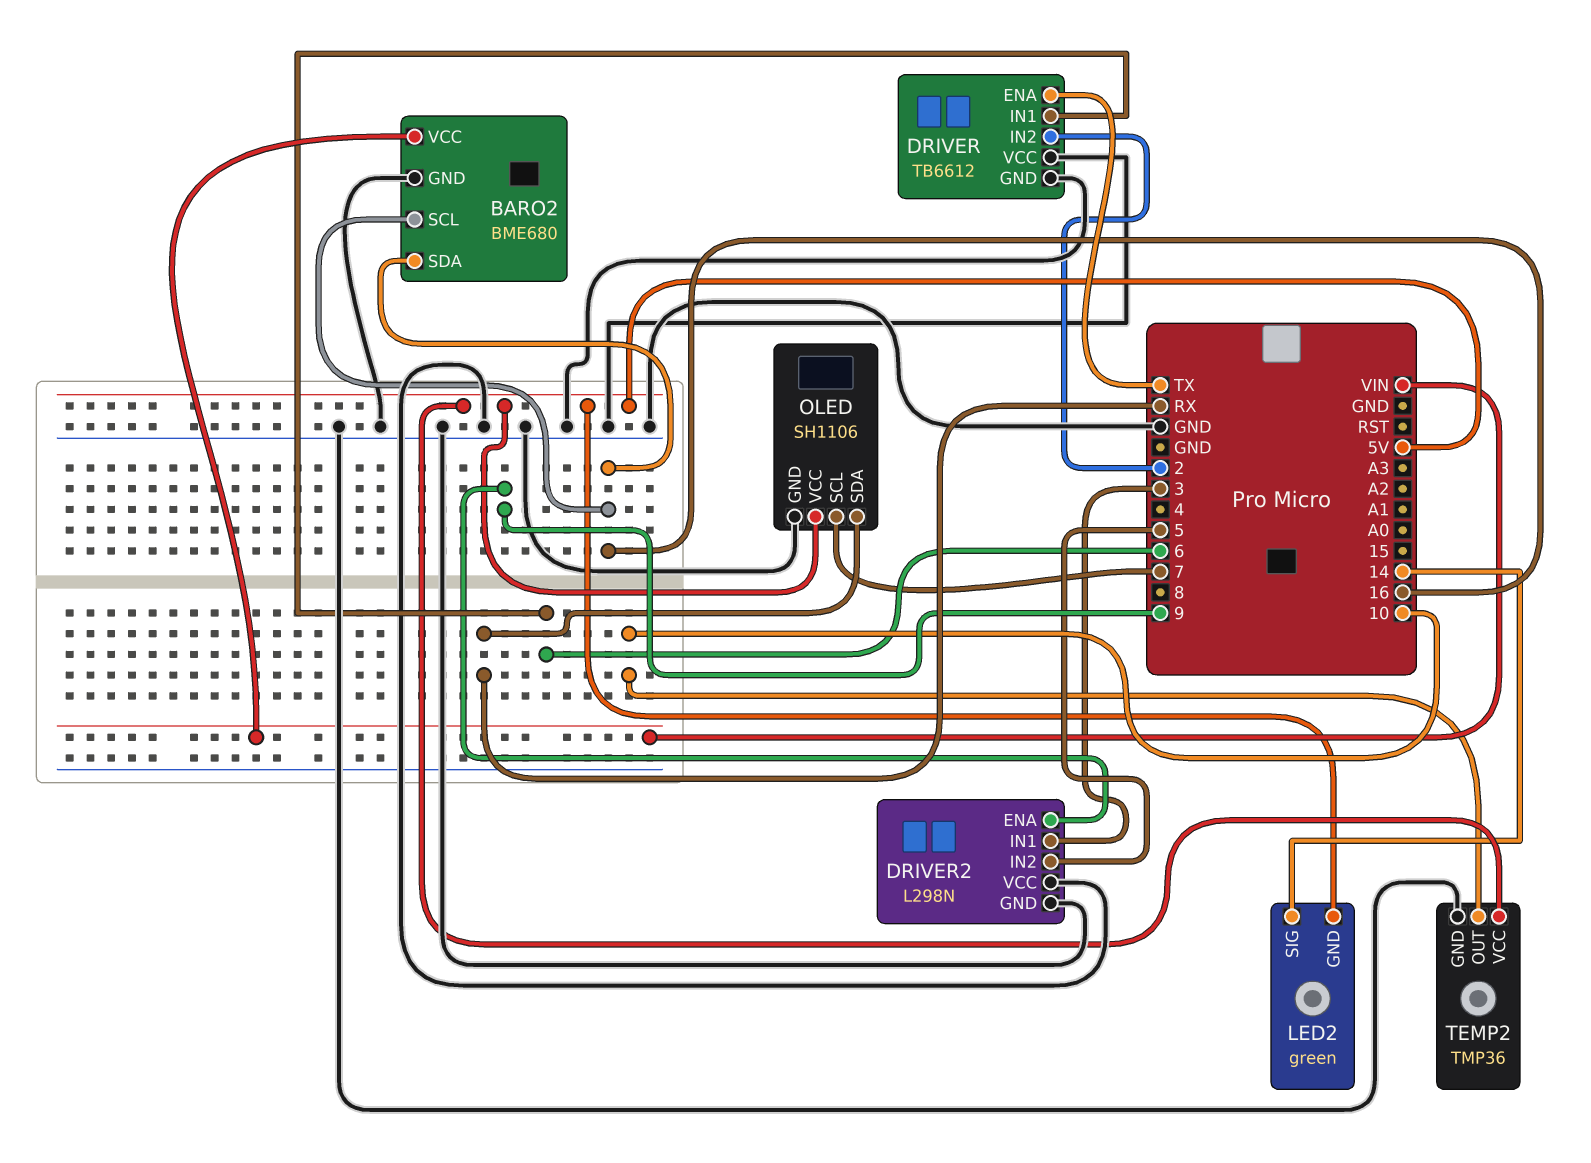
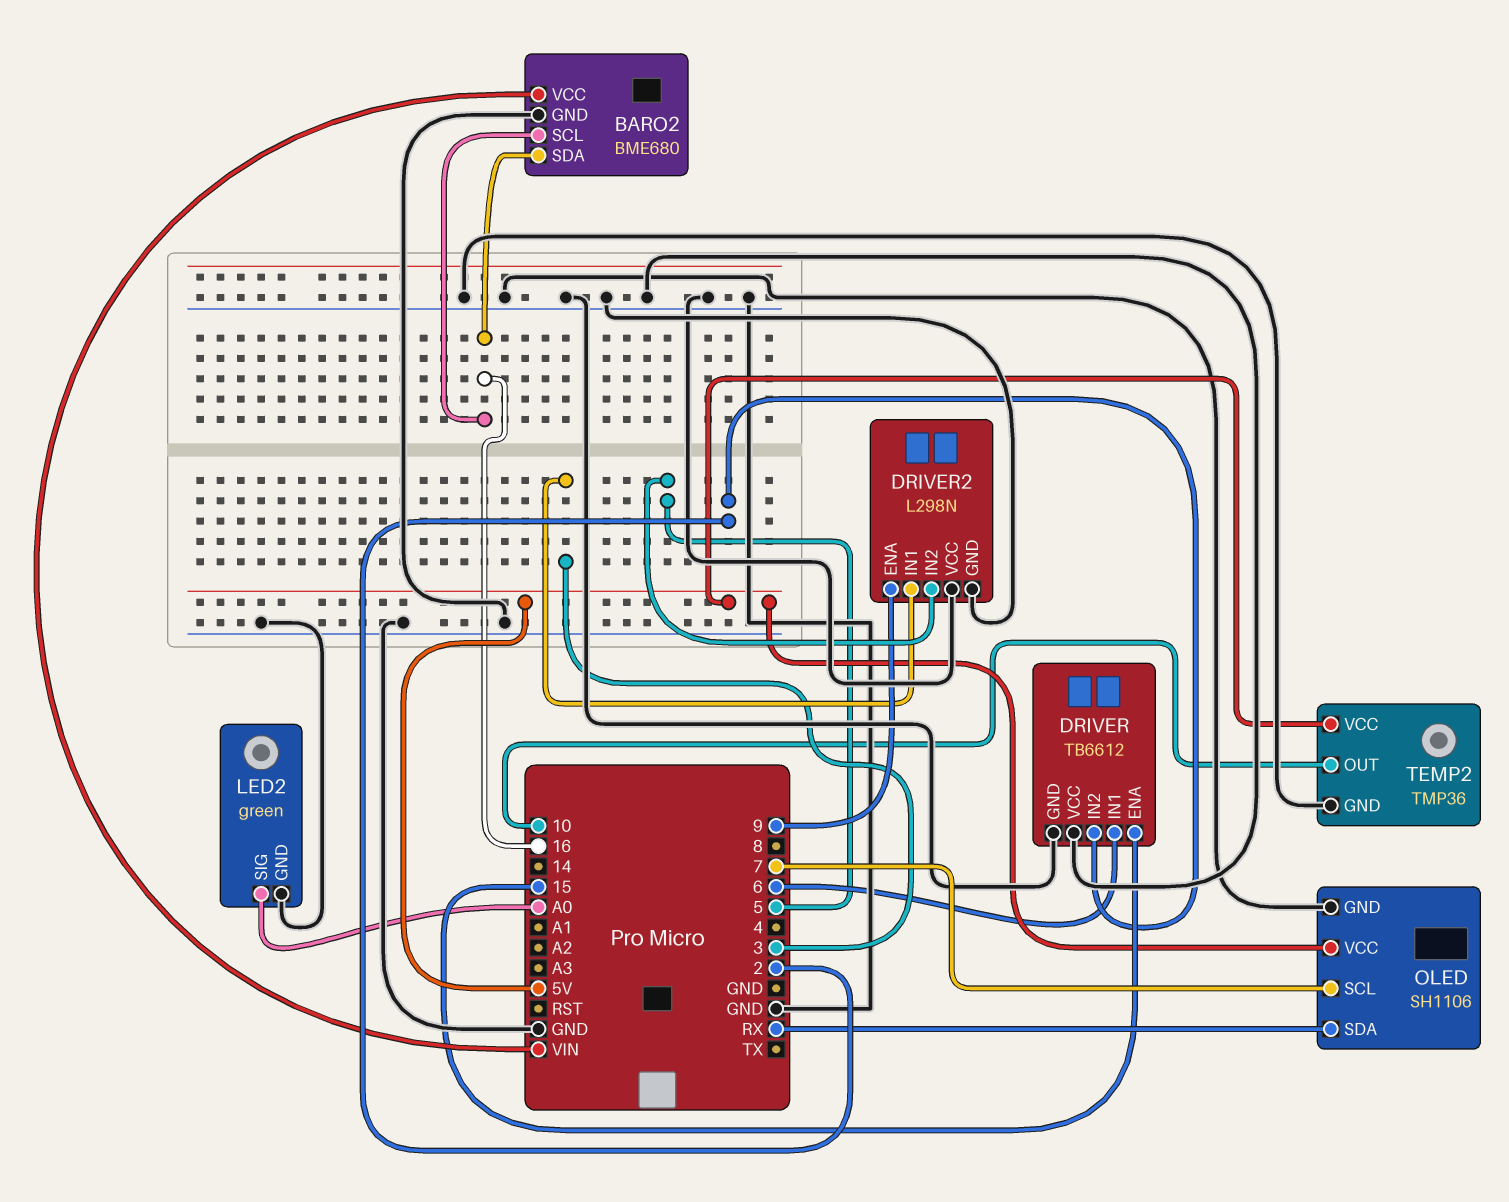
DRIVER pin ENA: TX -> 15
LED2 pin GND: 5V -> GND
LED2 pin SIG: 14 -> A0

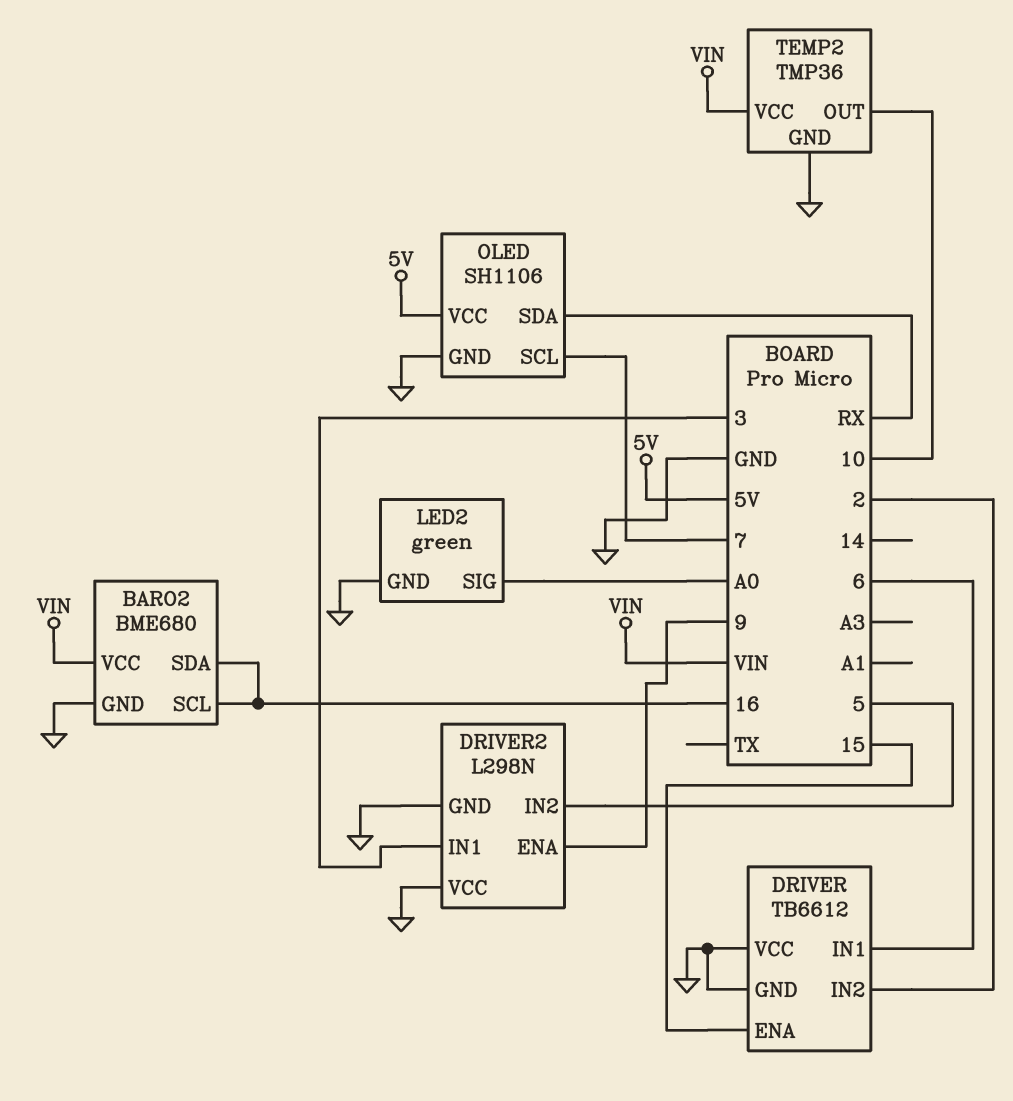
TEMP2 pin VCC: 5V -> VIN

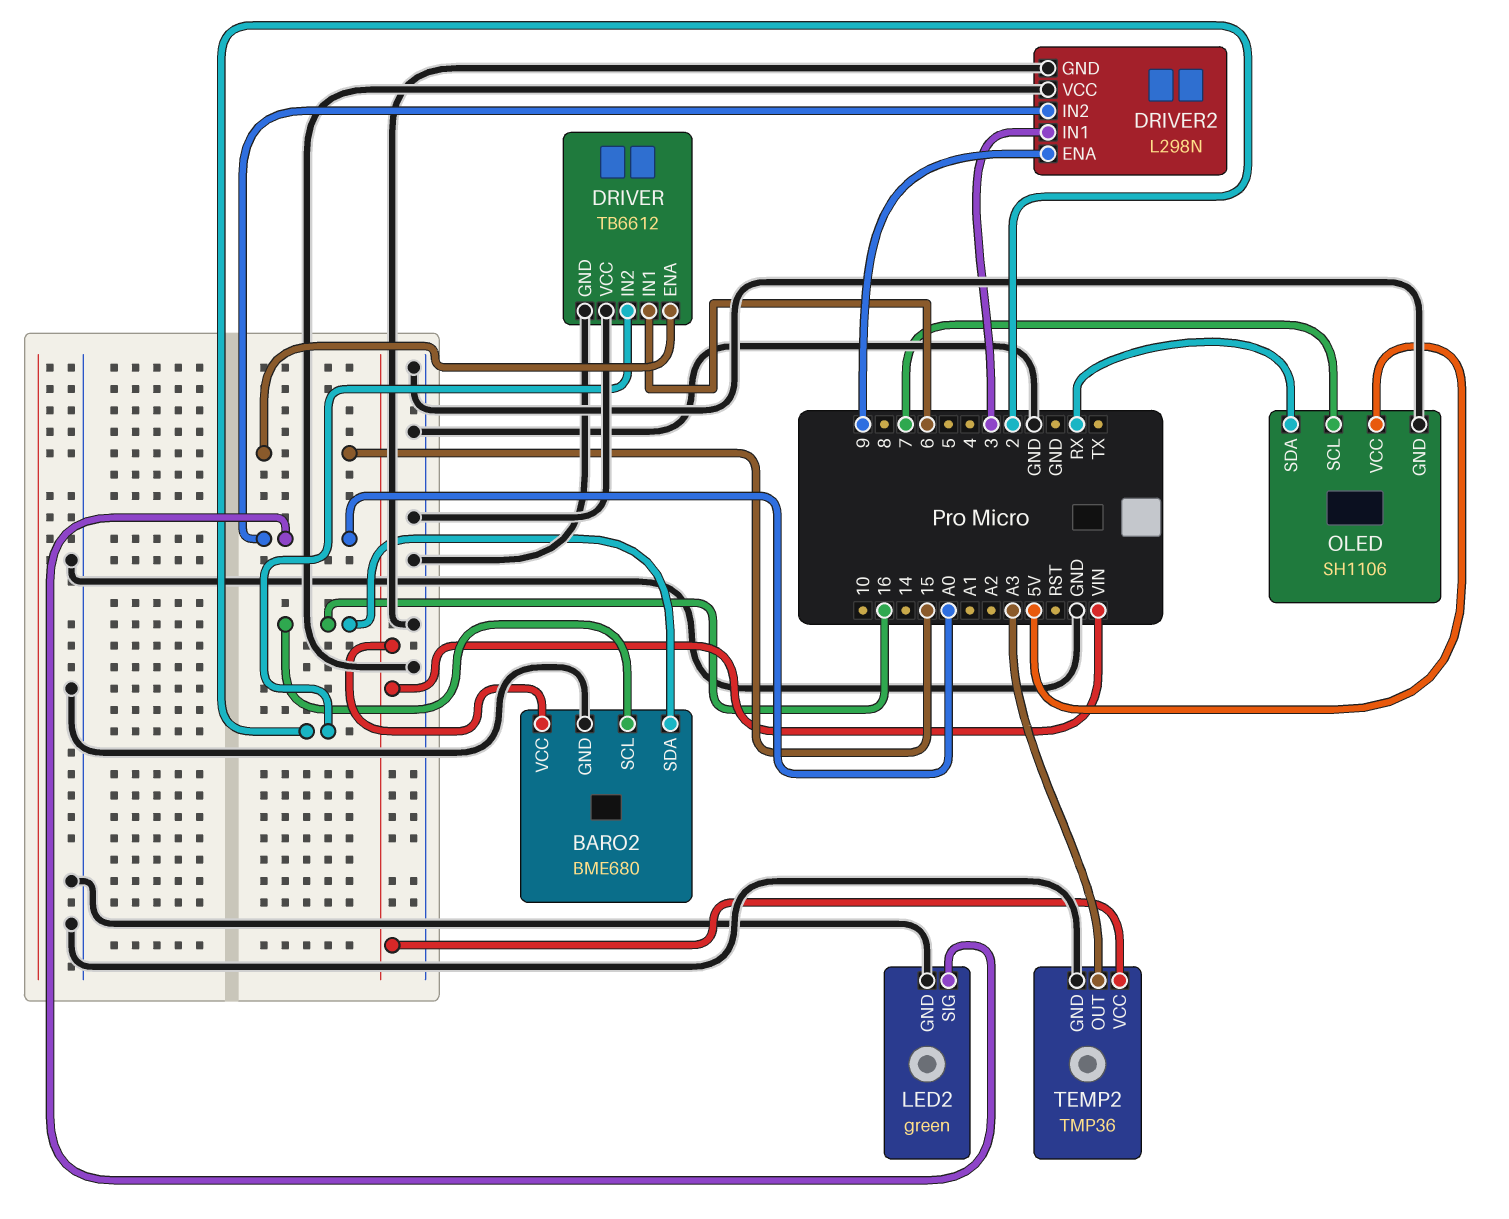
DRIVER2 pin IN2: 5 -> A0
TEMP2 pin OUT: 10 -> A3

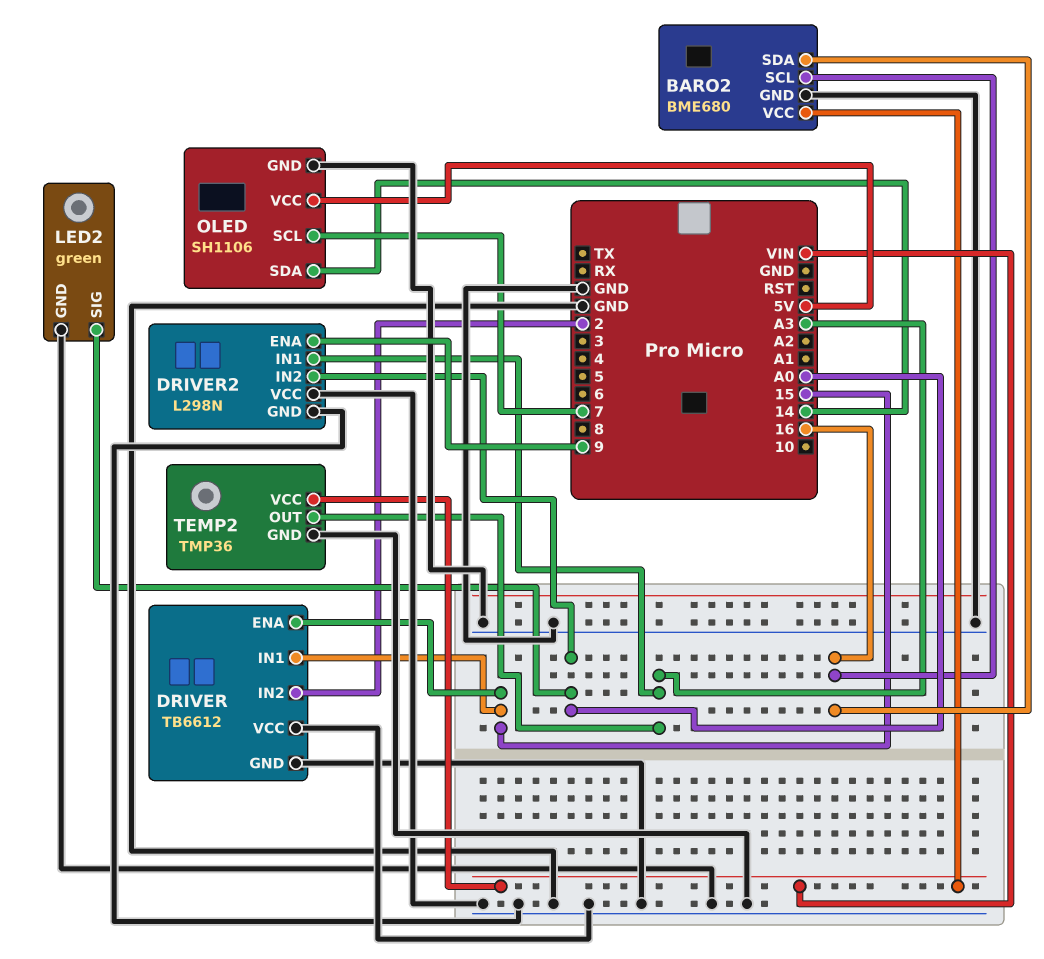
DRIVER pin IN1: 6 -> 15
DRIVER2 pin IN1: 3 -> A3
OLED pin SDA: RX -> 14

